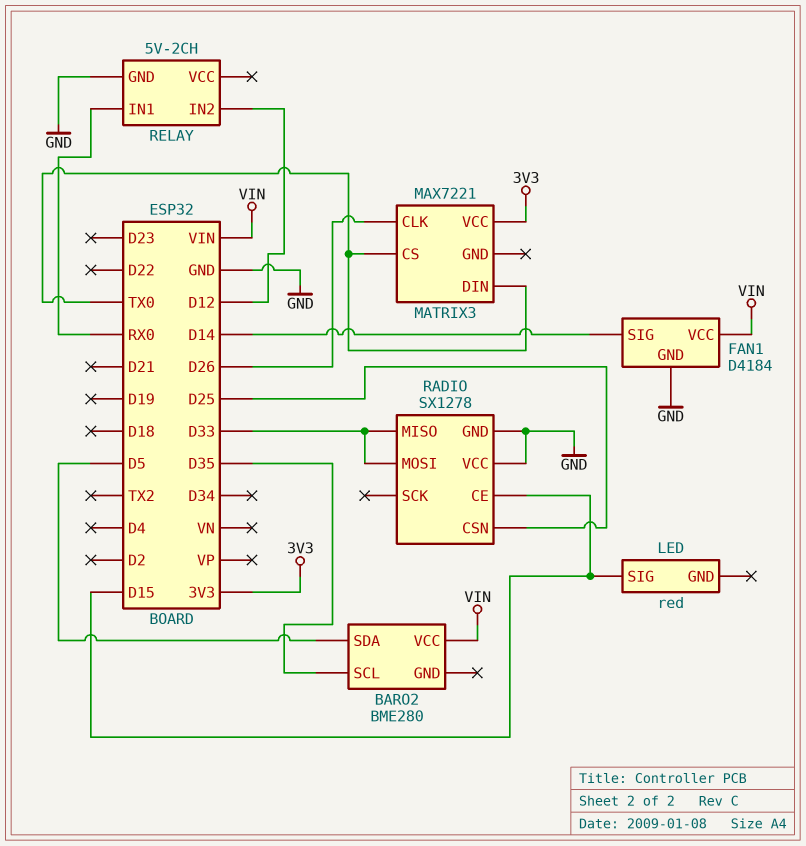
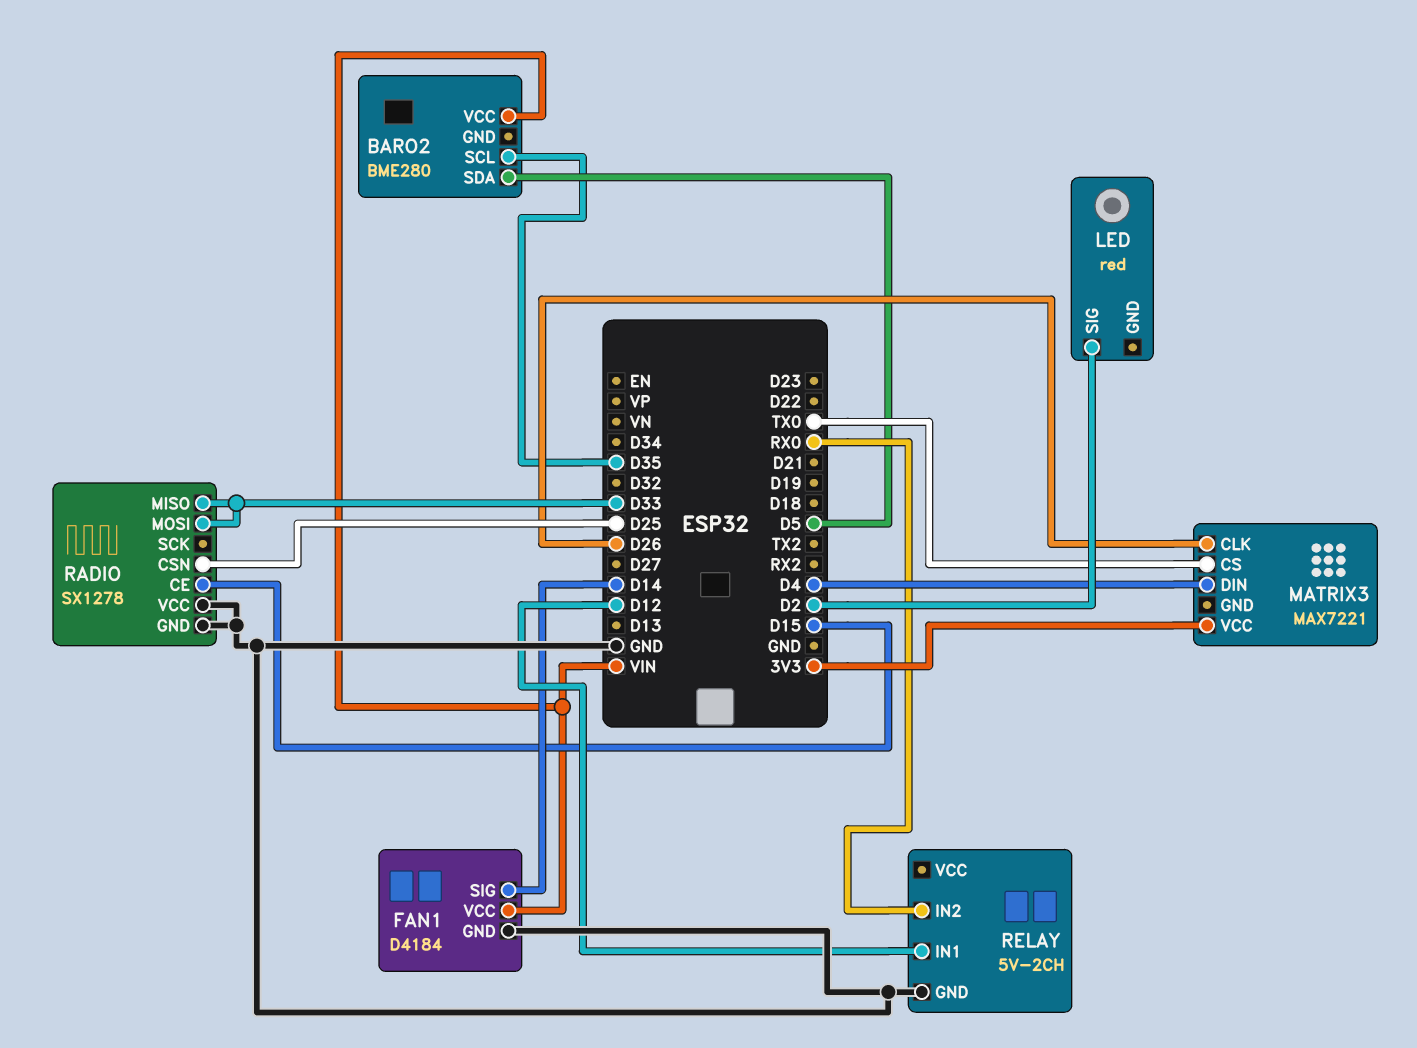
LED pin SIG: D15 -> D2
MATRIX3 pin DIN: TX0 -> D4
RELAY pin IN1: RX0 -> D12
RELAY pin IN2: D12 -> RX0

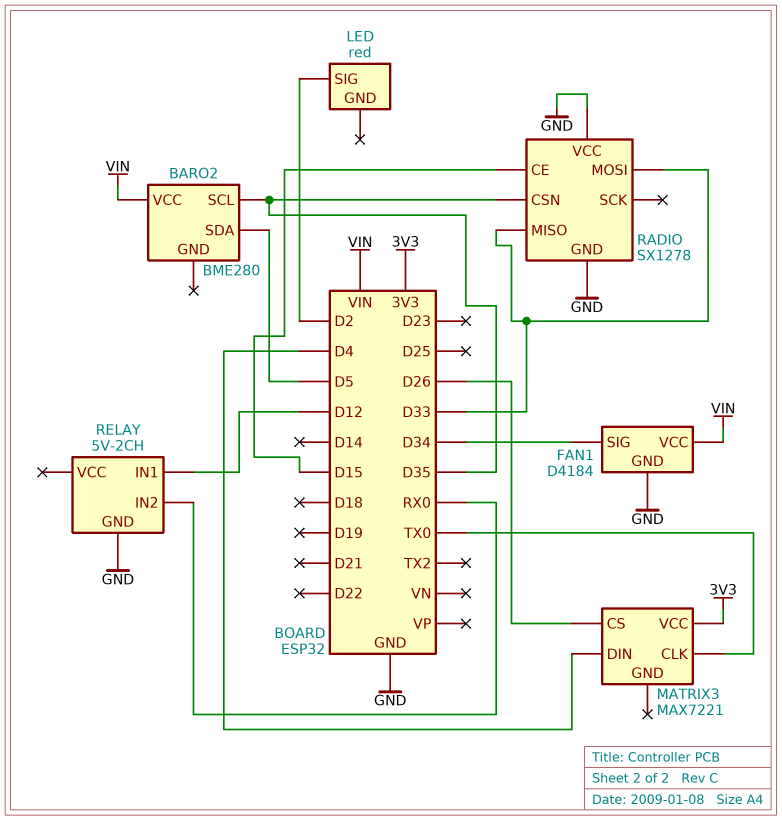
FAN1 pin SIG: D14 -> D34
MATRIX3 pin CLK: D26 -> TX0
MATRIX3 pin CS: TX0 -> D26
RADIO pin CSN: D25 -> D35

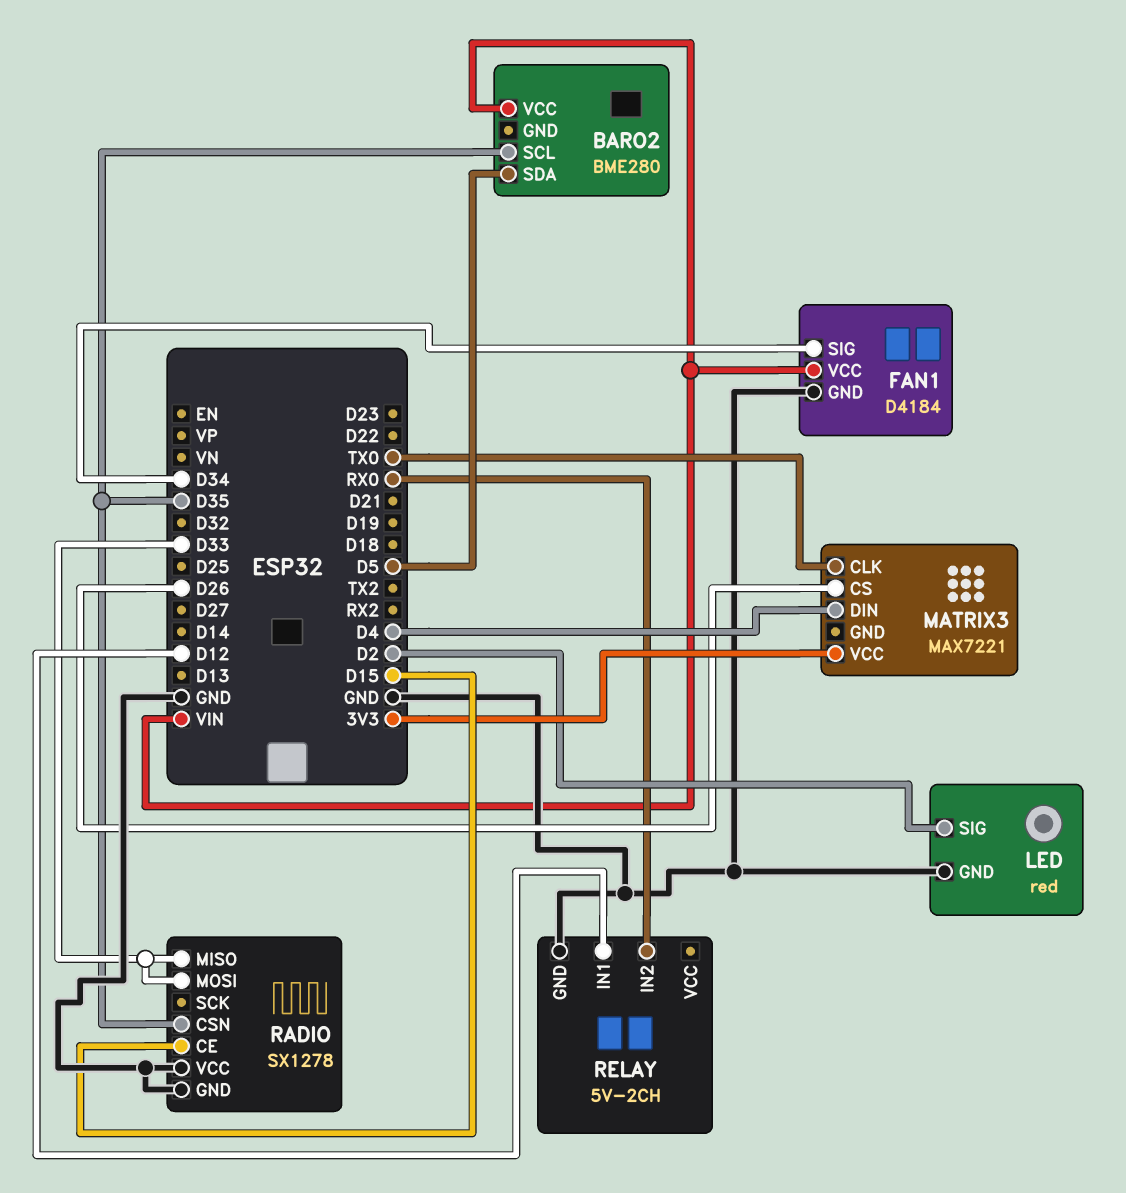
LED pin GND: none -> GND

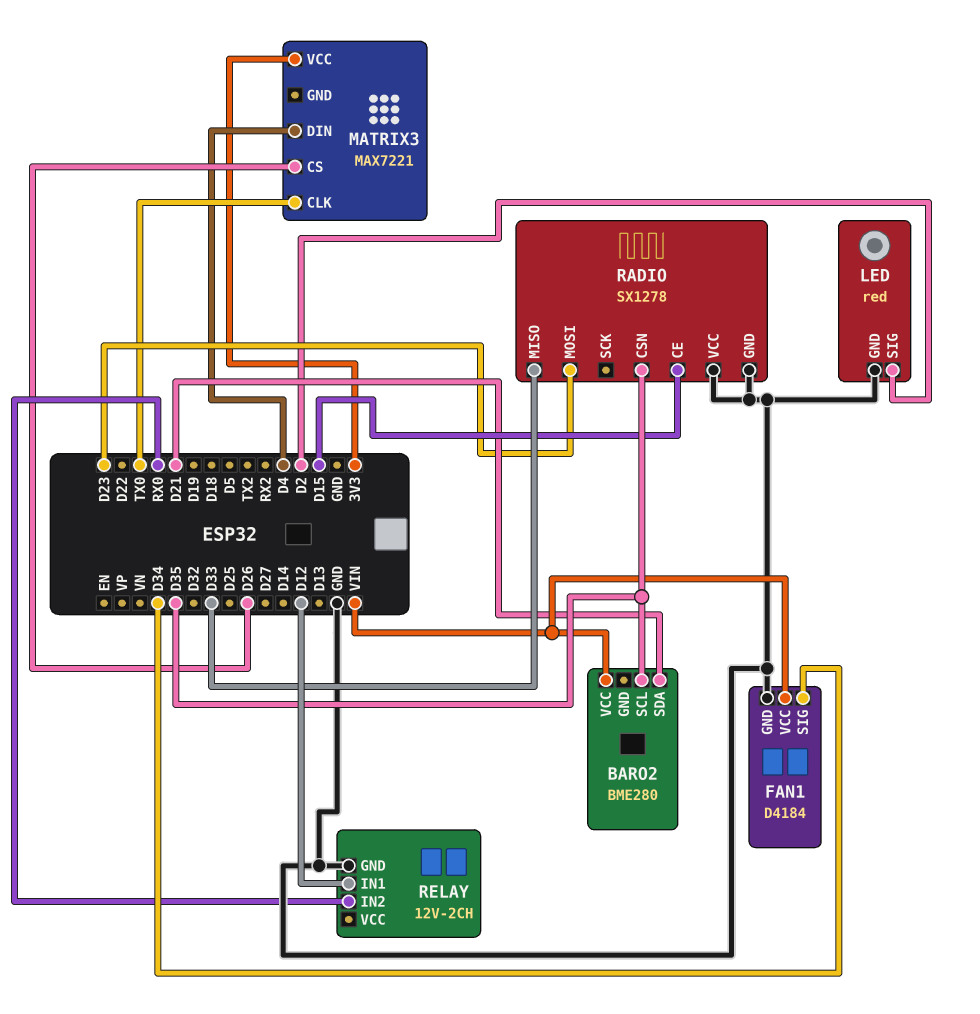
BARO2 pin SDA: D5 -> D21
RADIO pin MOSI: D33 -> D23
RELAY: 5V-2CH -> 12V-2CH

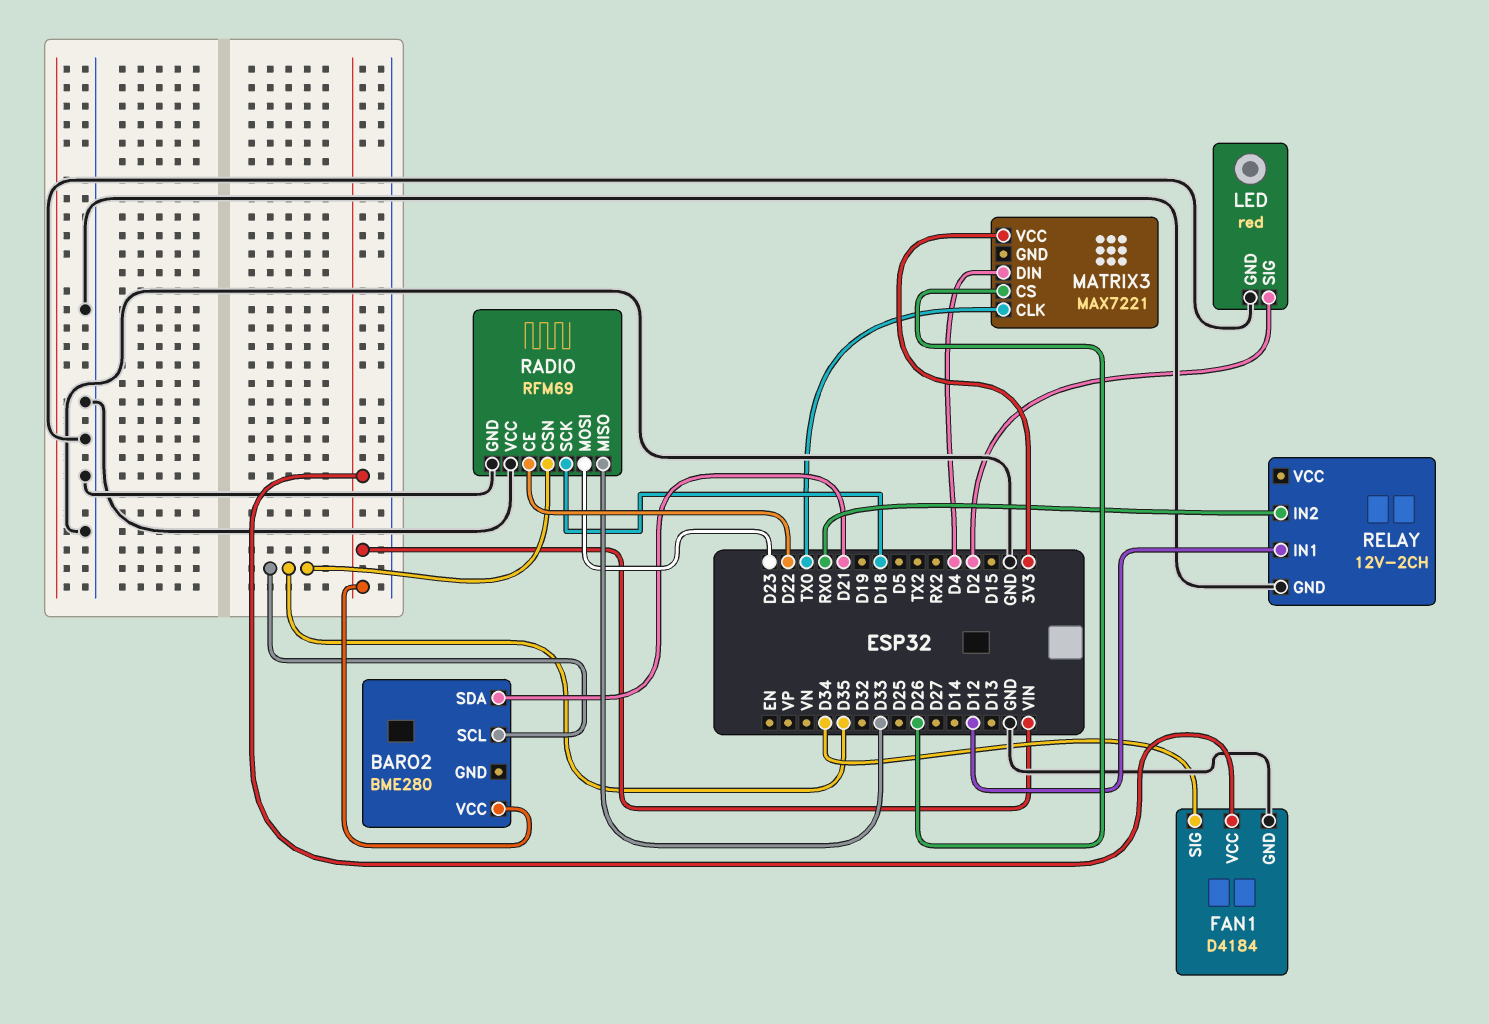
RADIO: SX1278 -> RFM69
RADIO pin CE: D15 -> D22
RADIO pin SCK: none -> D18

